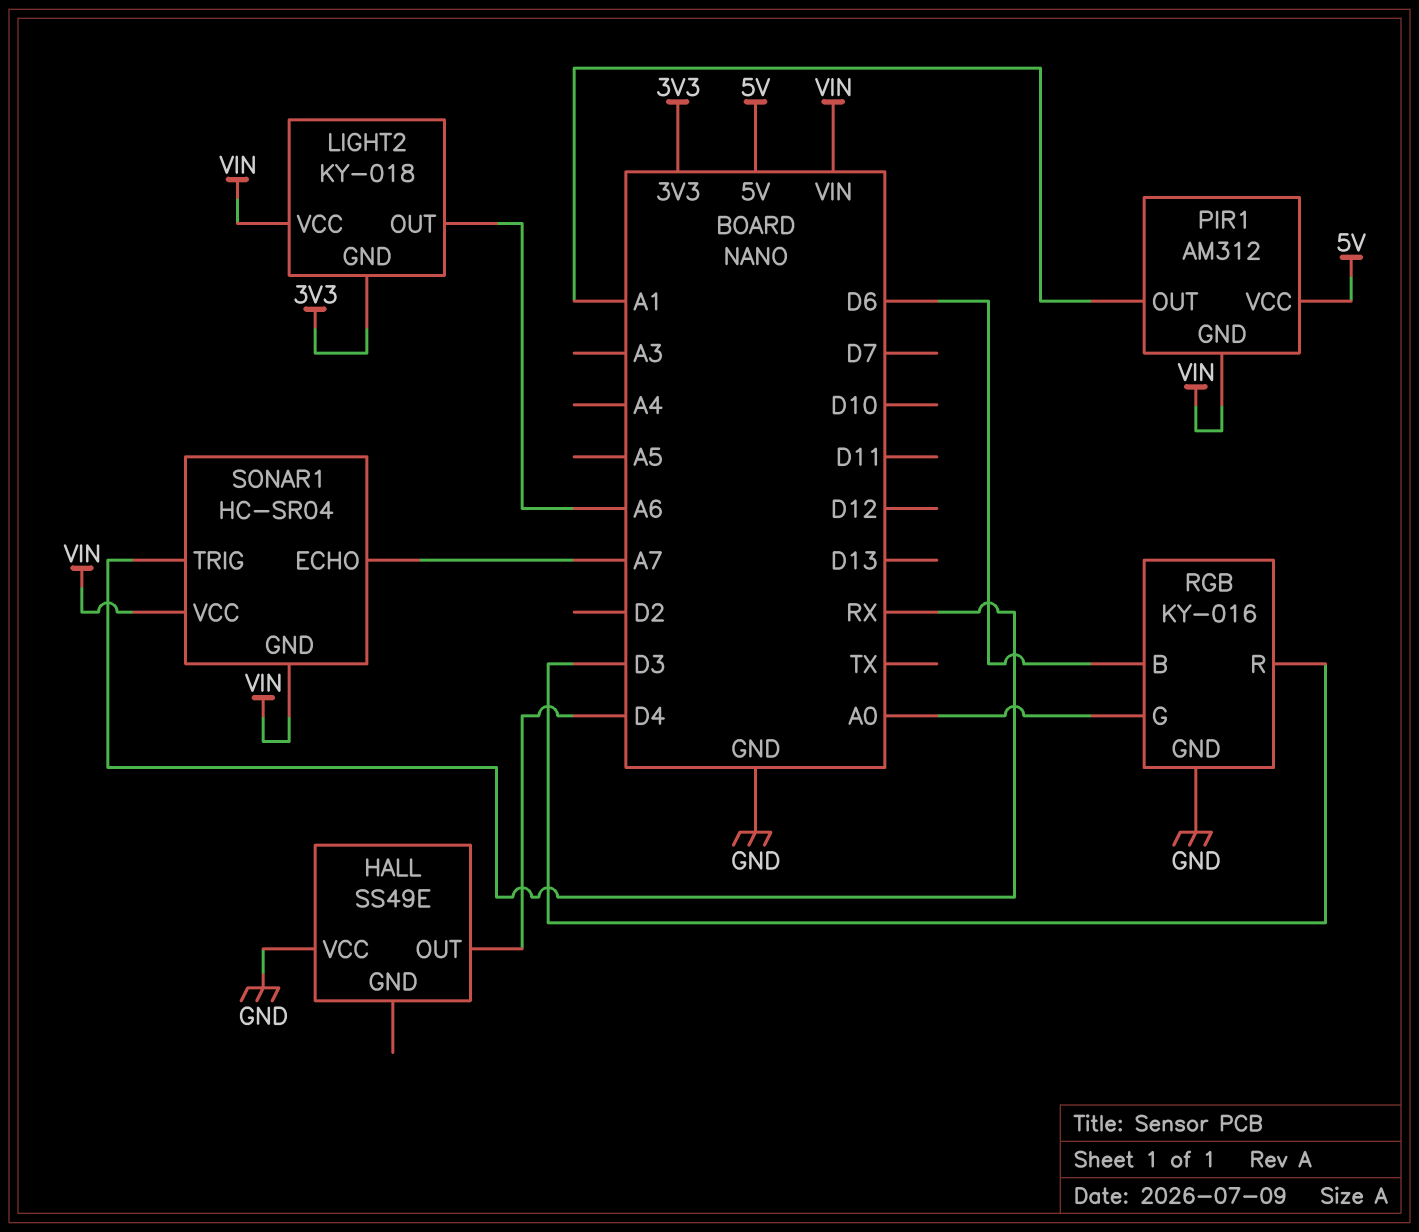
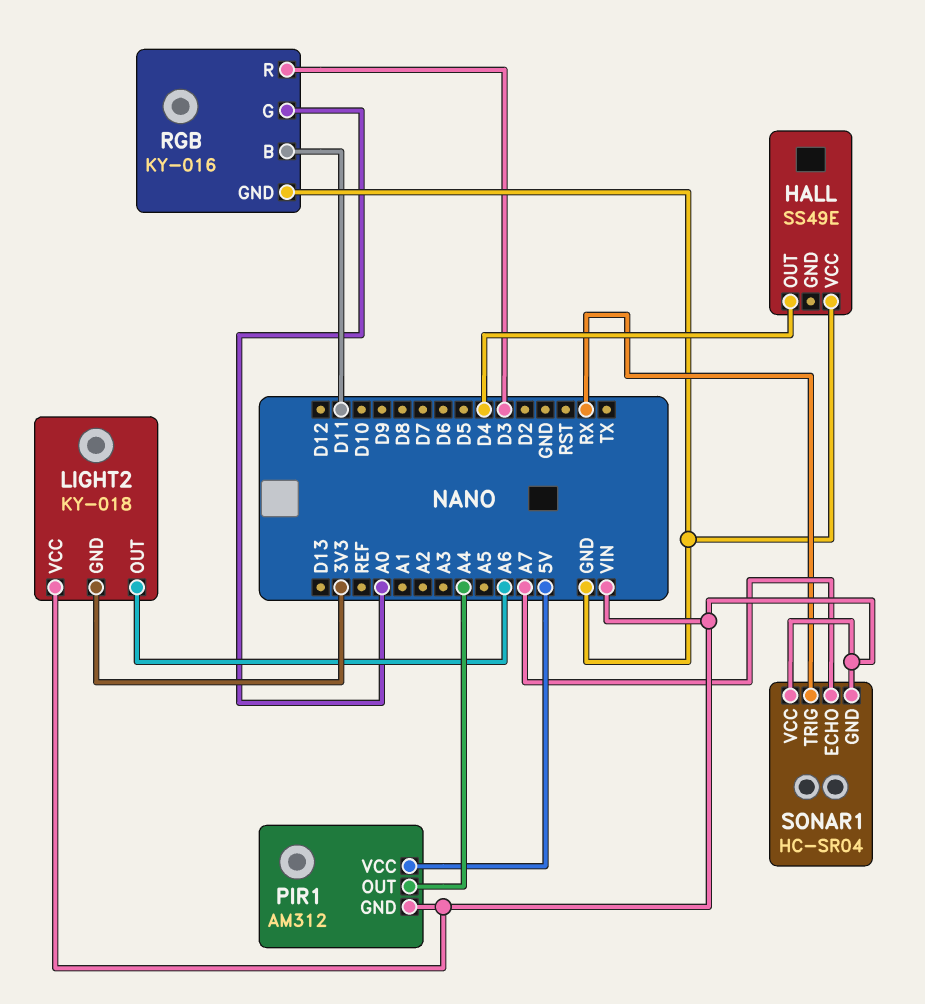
PIR1 pin OUT: A1 -> A4
RGB pin B: D6 -> D11

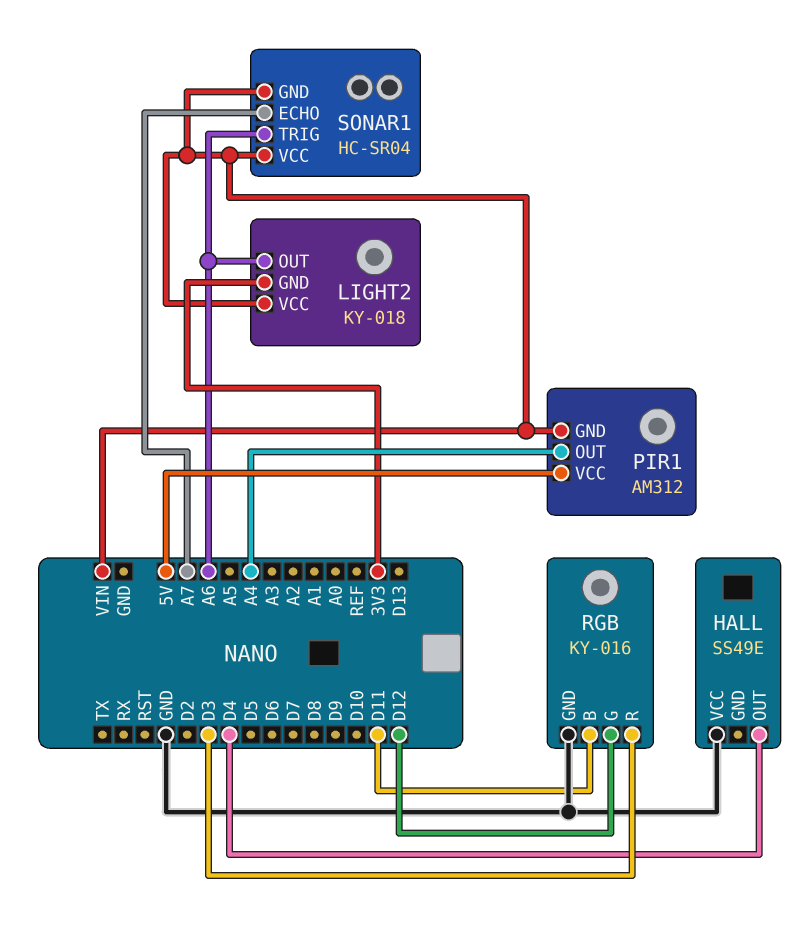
RGB pin G: A0 -> D12
SONAR1 pin TRIG: RX -> A6

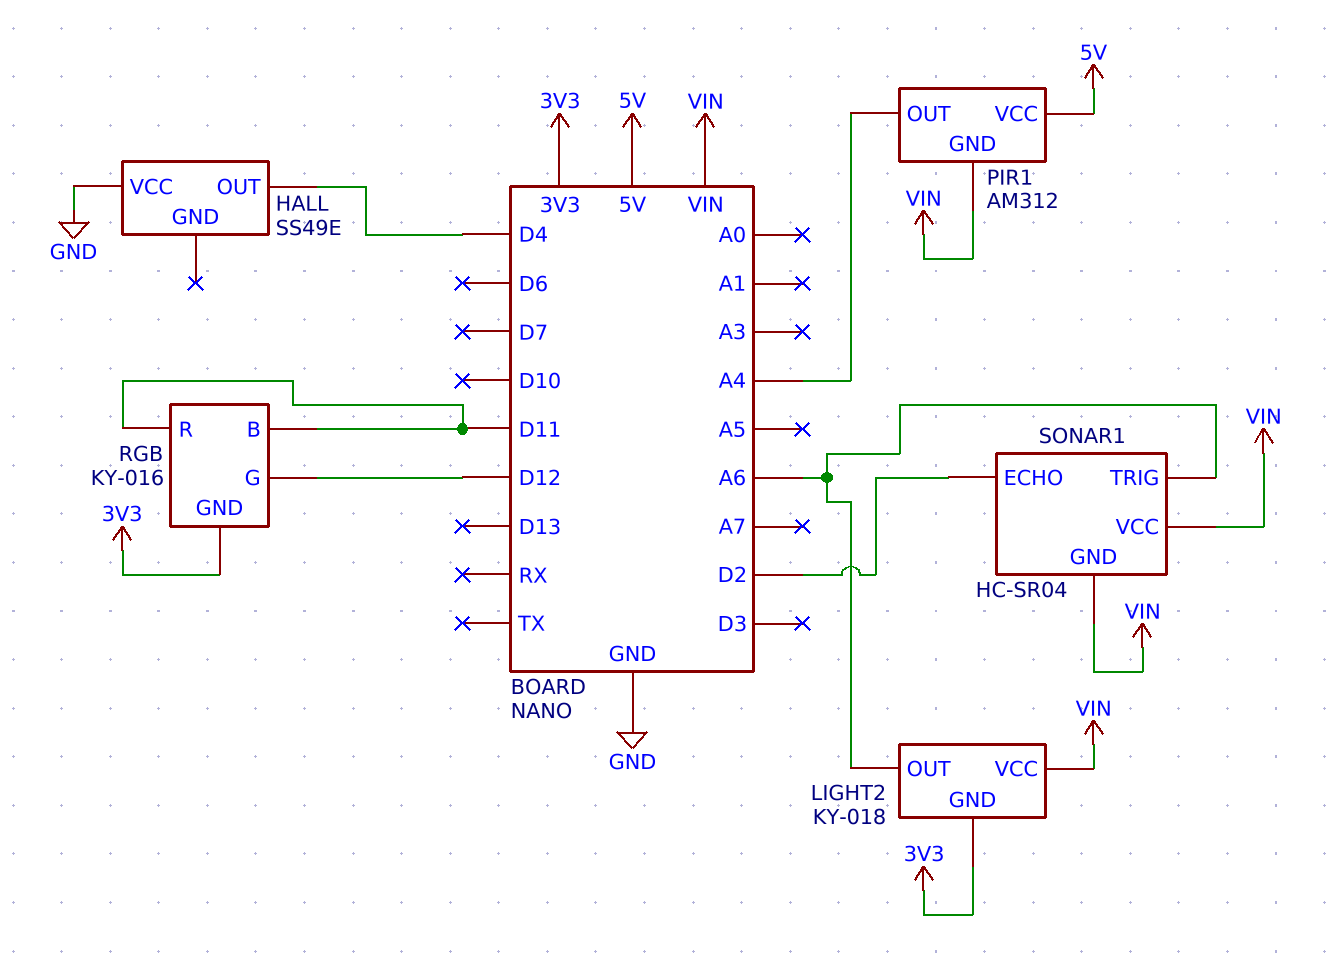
RGB pin GND: GND -> 3V3
RGB pin R: D3 -> D11
SONAR1 pin ECHO: A7 -> D2

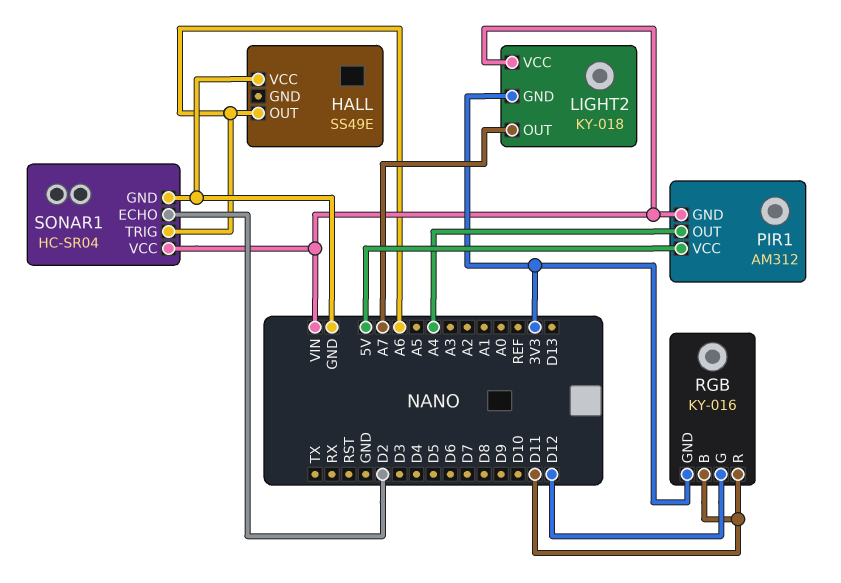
HALL pin OUT: D4 -> A6
LIGHT2 pin OUT: A6 -> A7
SONAR1 pin GND: VIN -> GND

